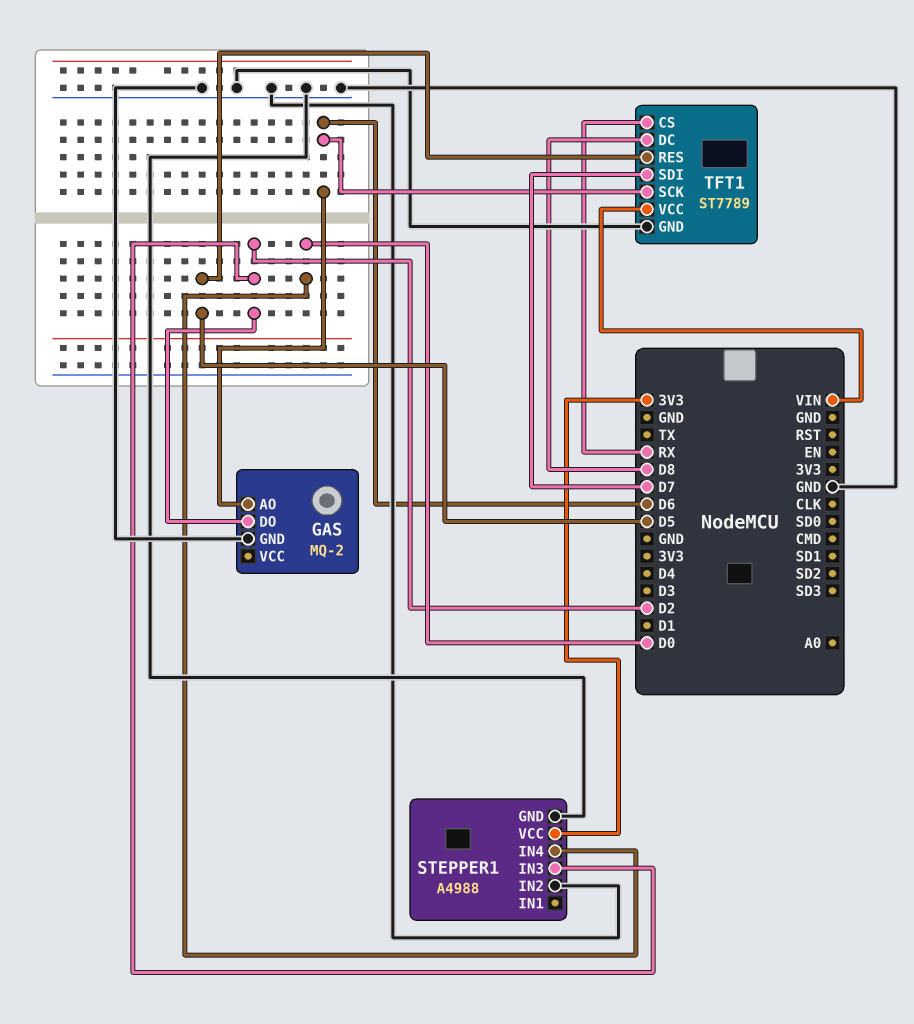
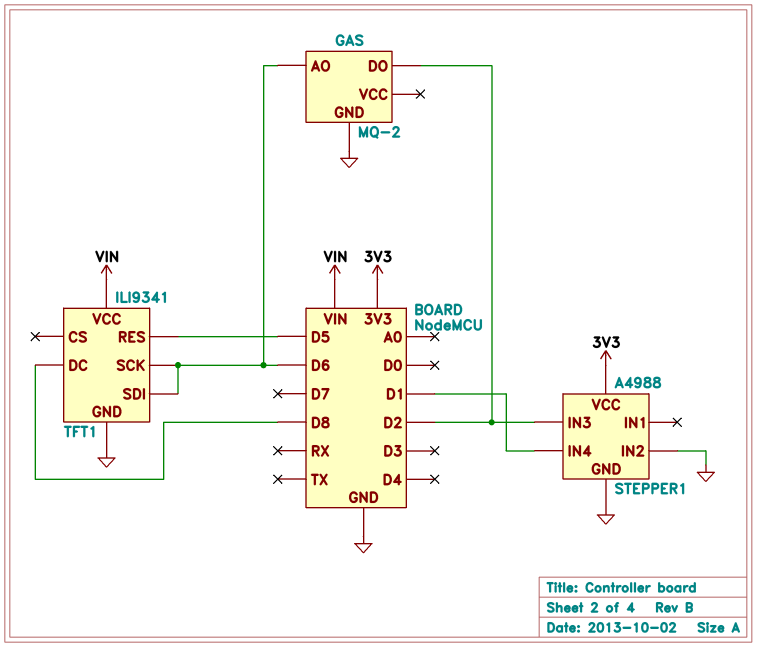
STEPPER1 pin IN4: D0 -> D1
TFT1: ST7789 -> ILI9341
TFT1 pin CS: RX -> none
TFT1 pin SDI: D7 -> D6

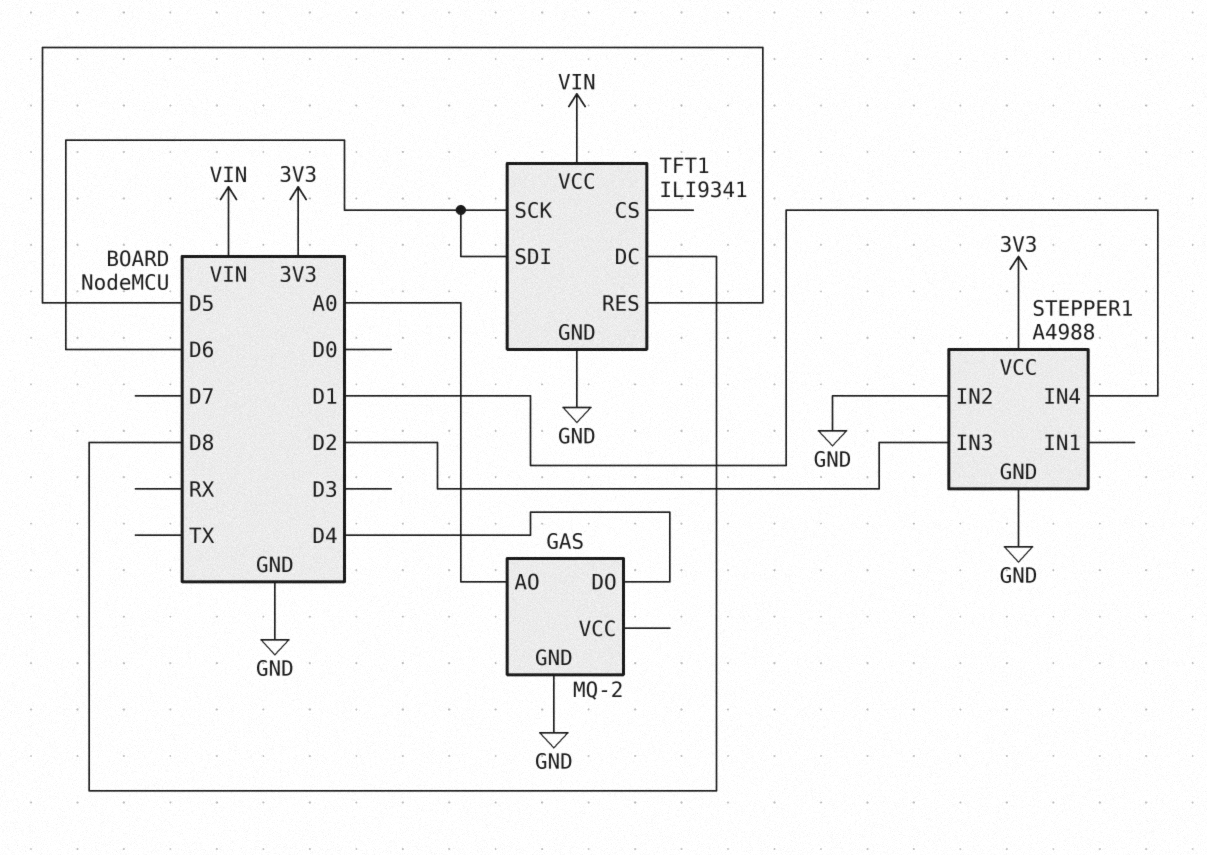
GAS pin AO: D6 -> A0
GAS pin DO: D2 -> D4

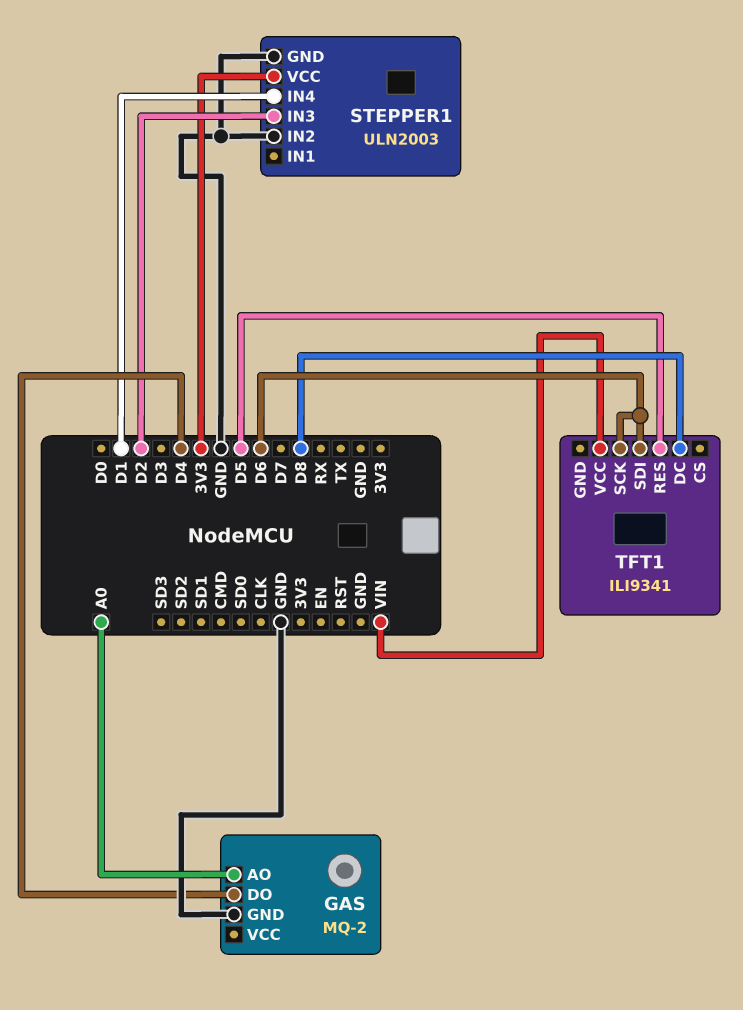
STEPPER1: A4988 -> ULN2003
TFT1 pin GND: GND -> none

